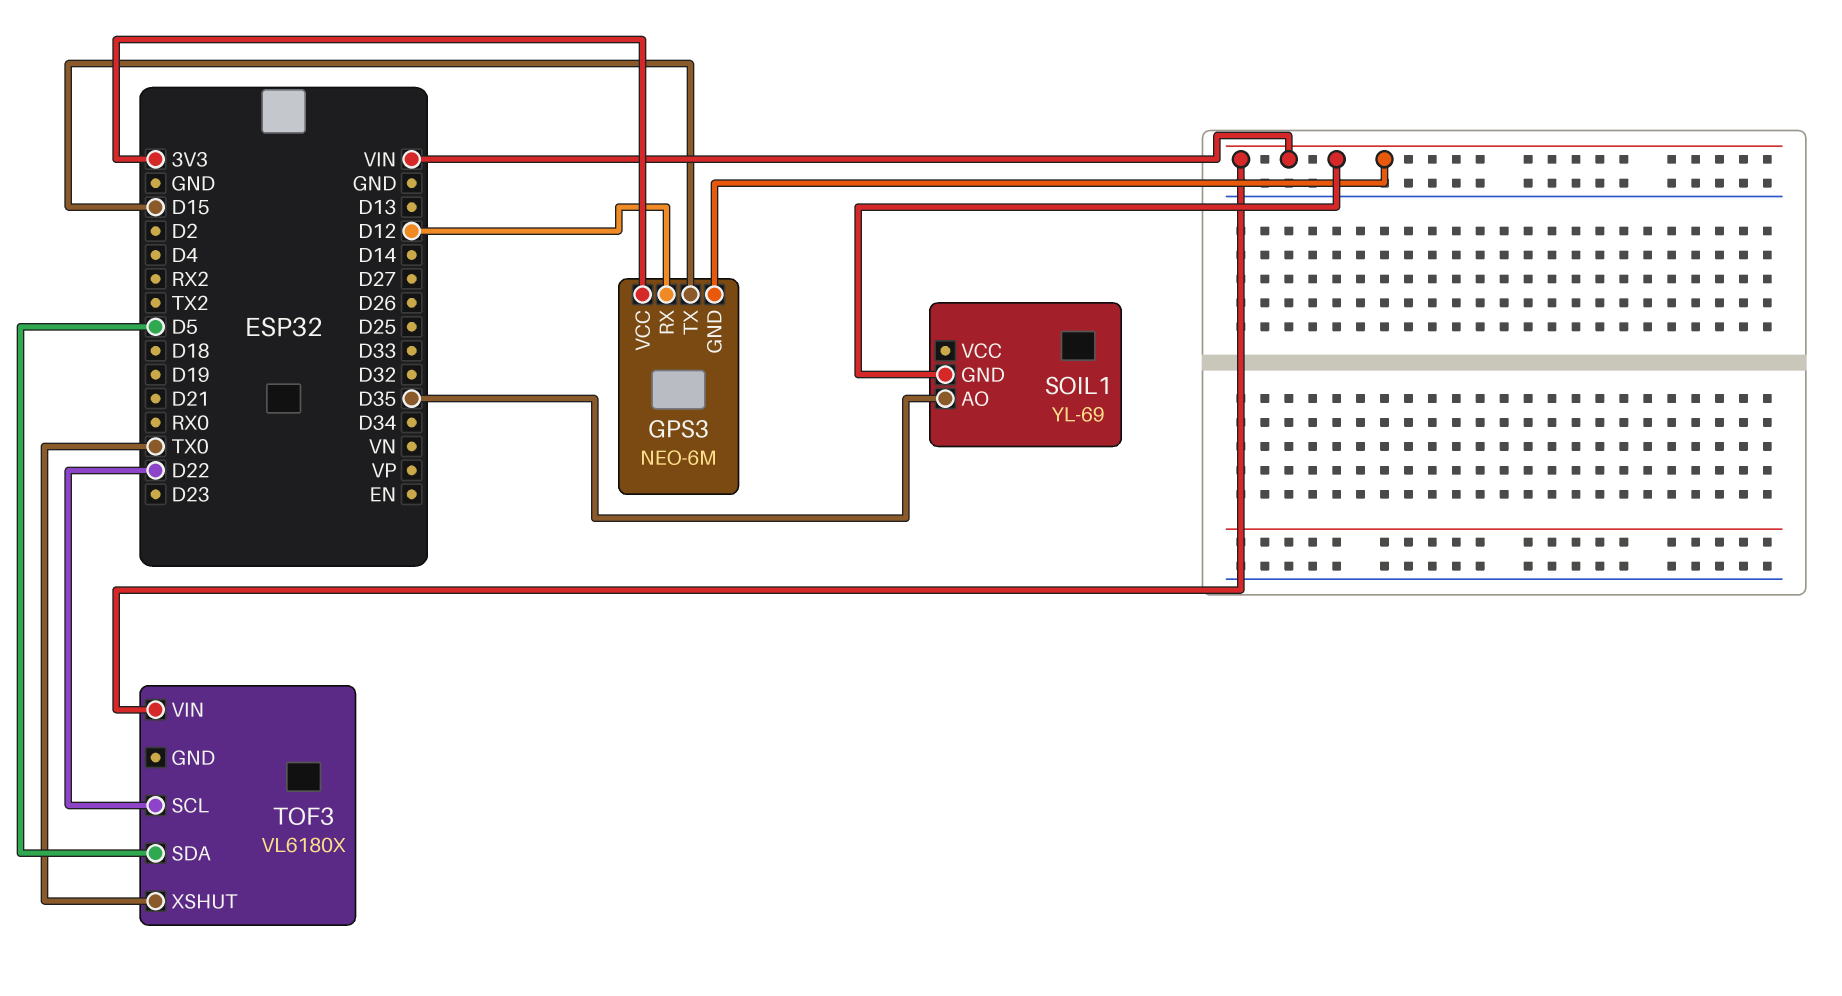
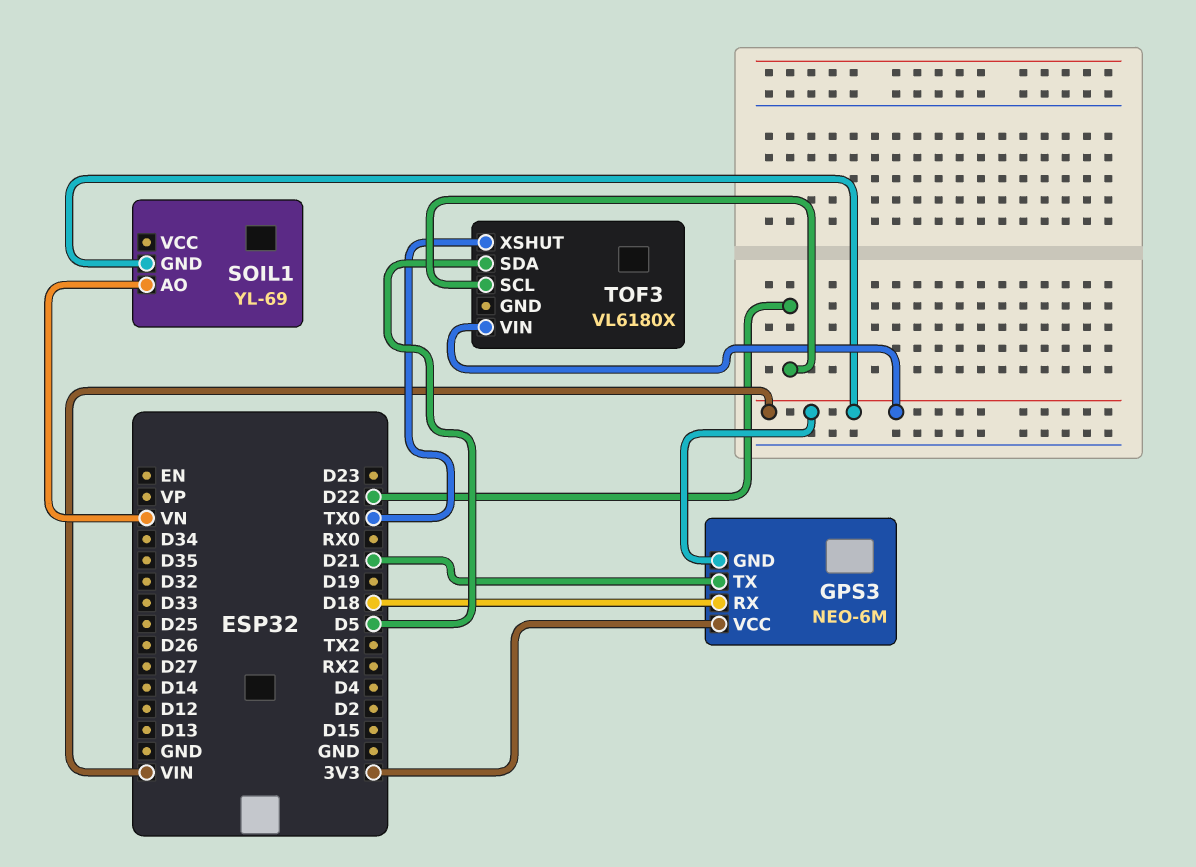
GPS3 pin RX: D12 -> D18
GPS3 pin TX: D15 -> D21
SOIL1 pin AO: D35 -> VN

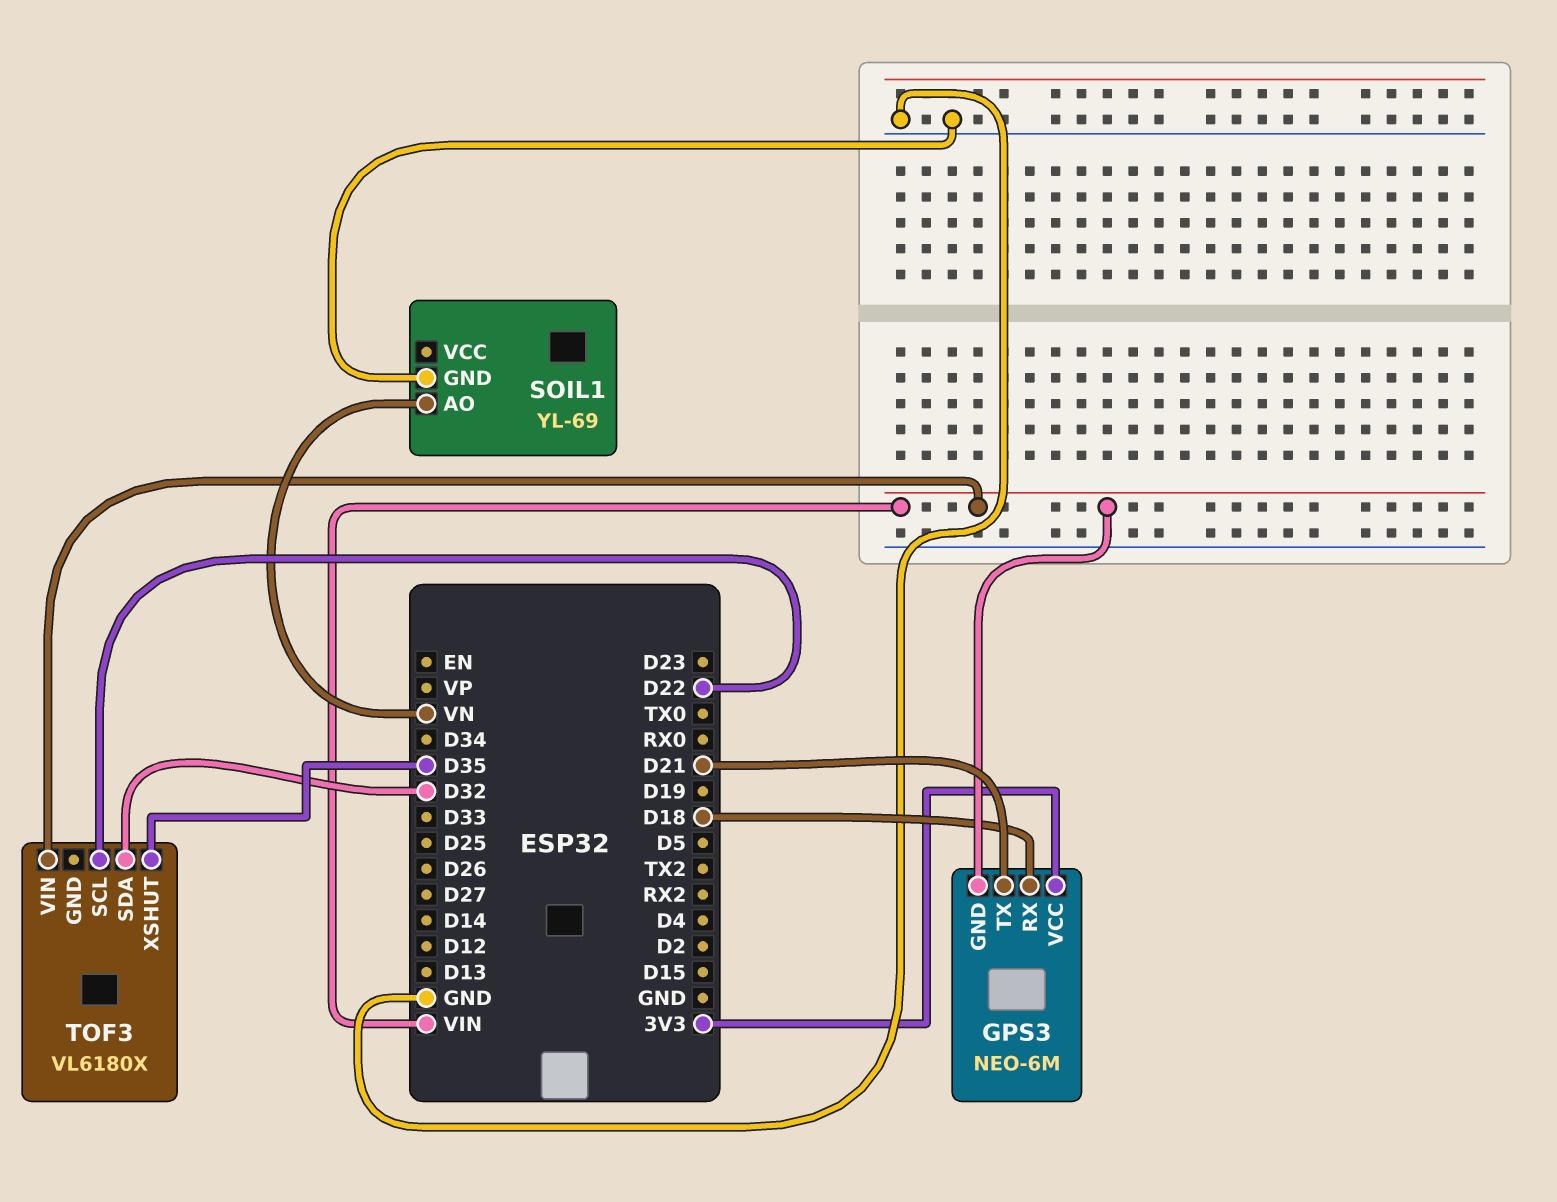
SOIL1 pin GND: VIN -> GND
TOF3 pin SDA: D5 -> D32
TOF3 pin XSHUT: TX0 -> D35

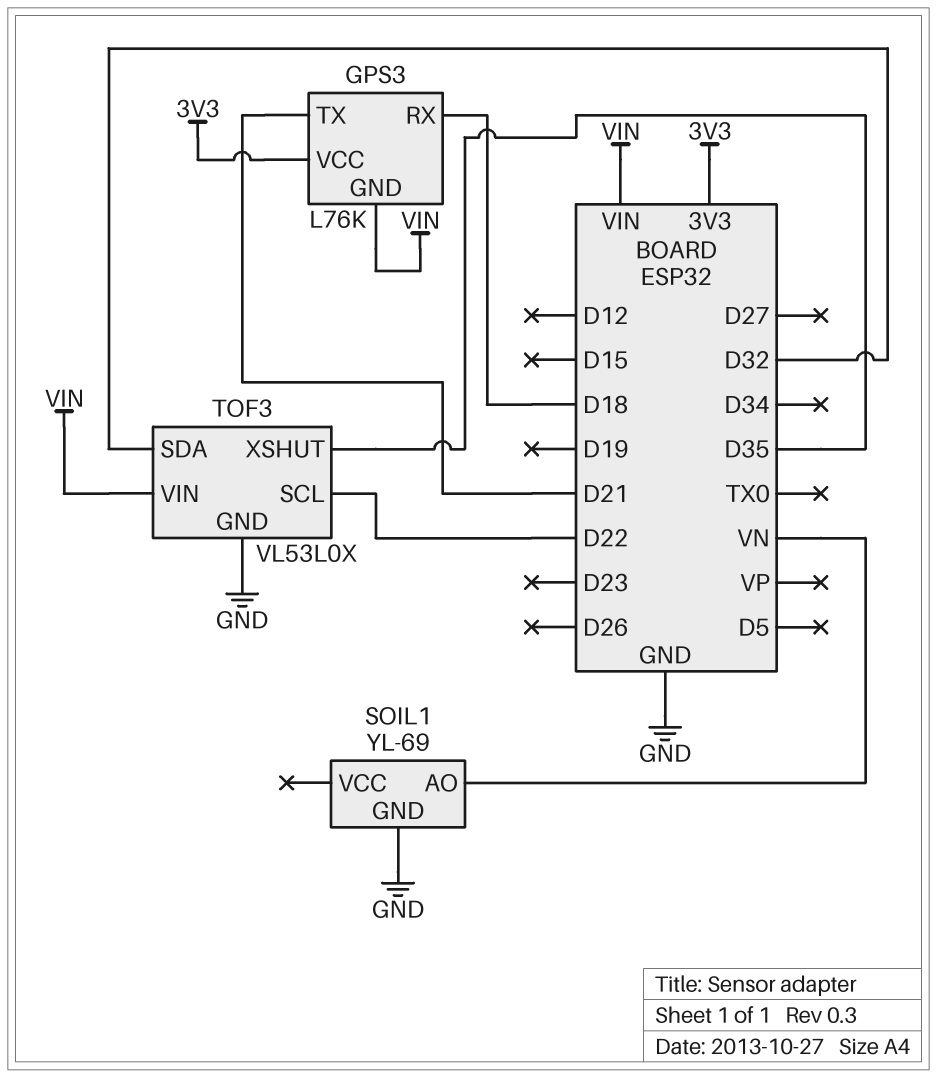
GPS3: NEO-6M -> L76K
TOF3: VL6180X -> VL53L0X
TOF3 pin GND: none -> GND

